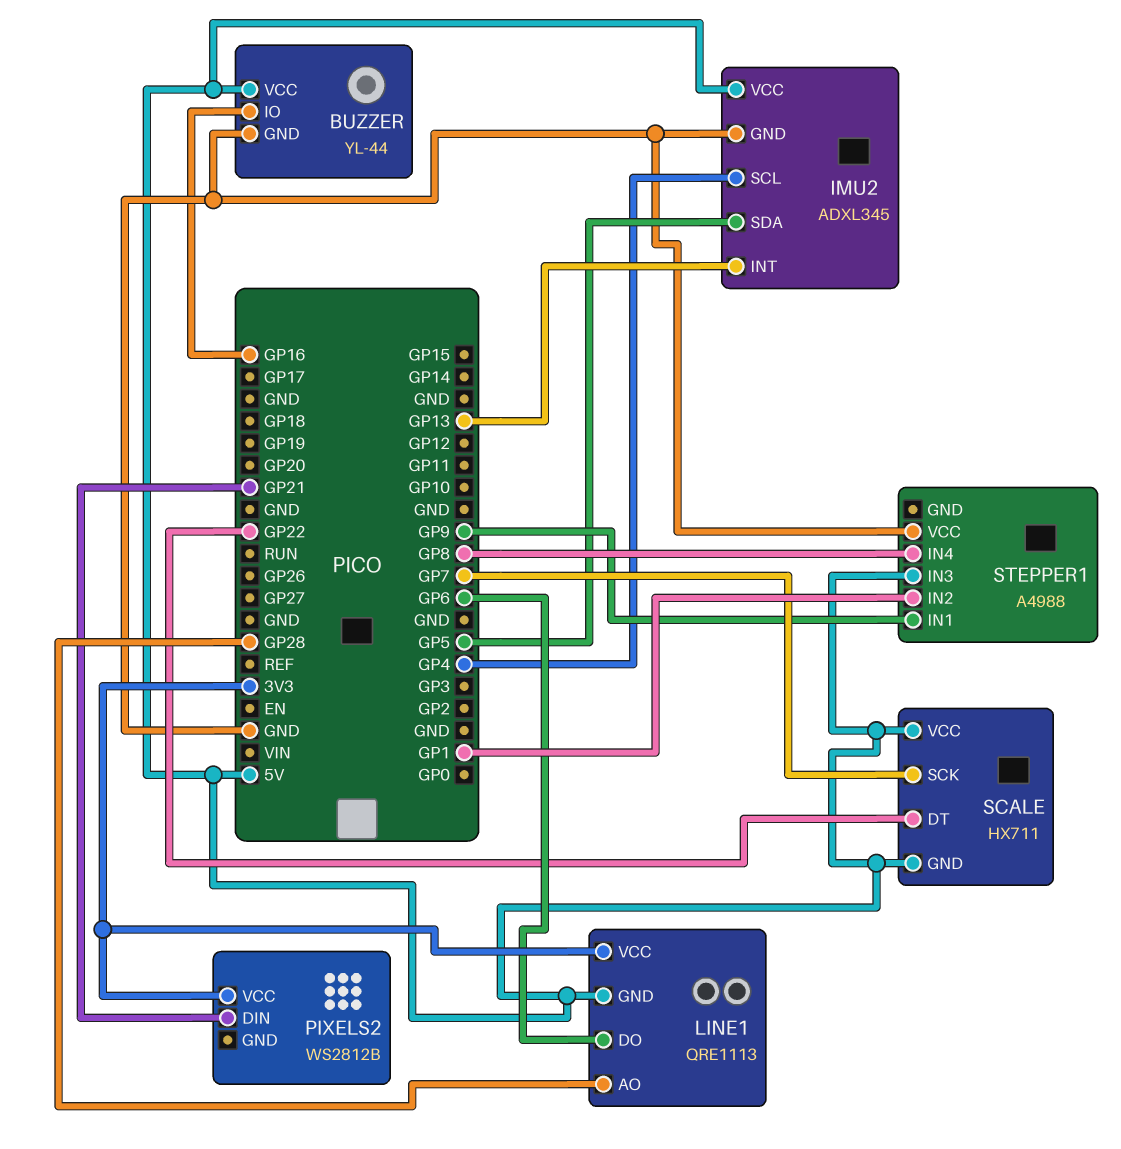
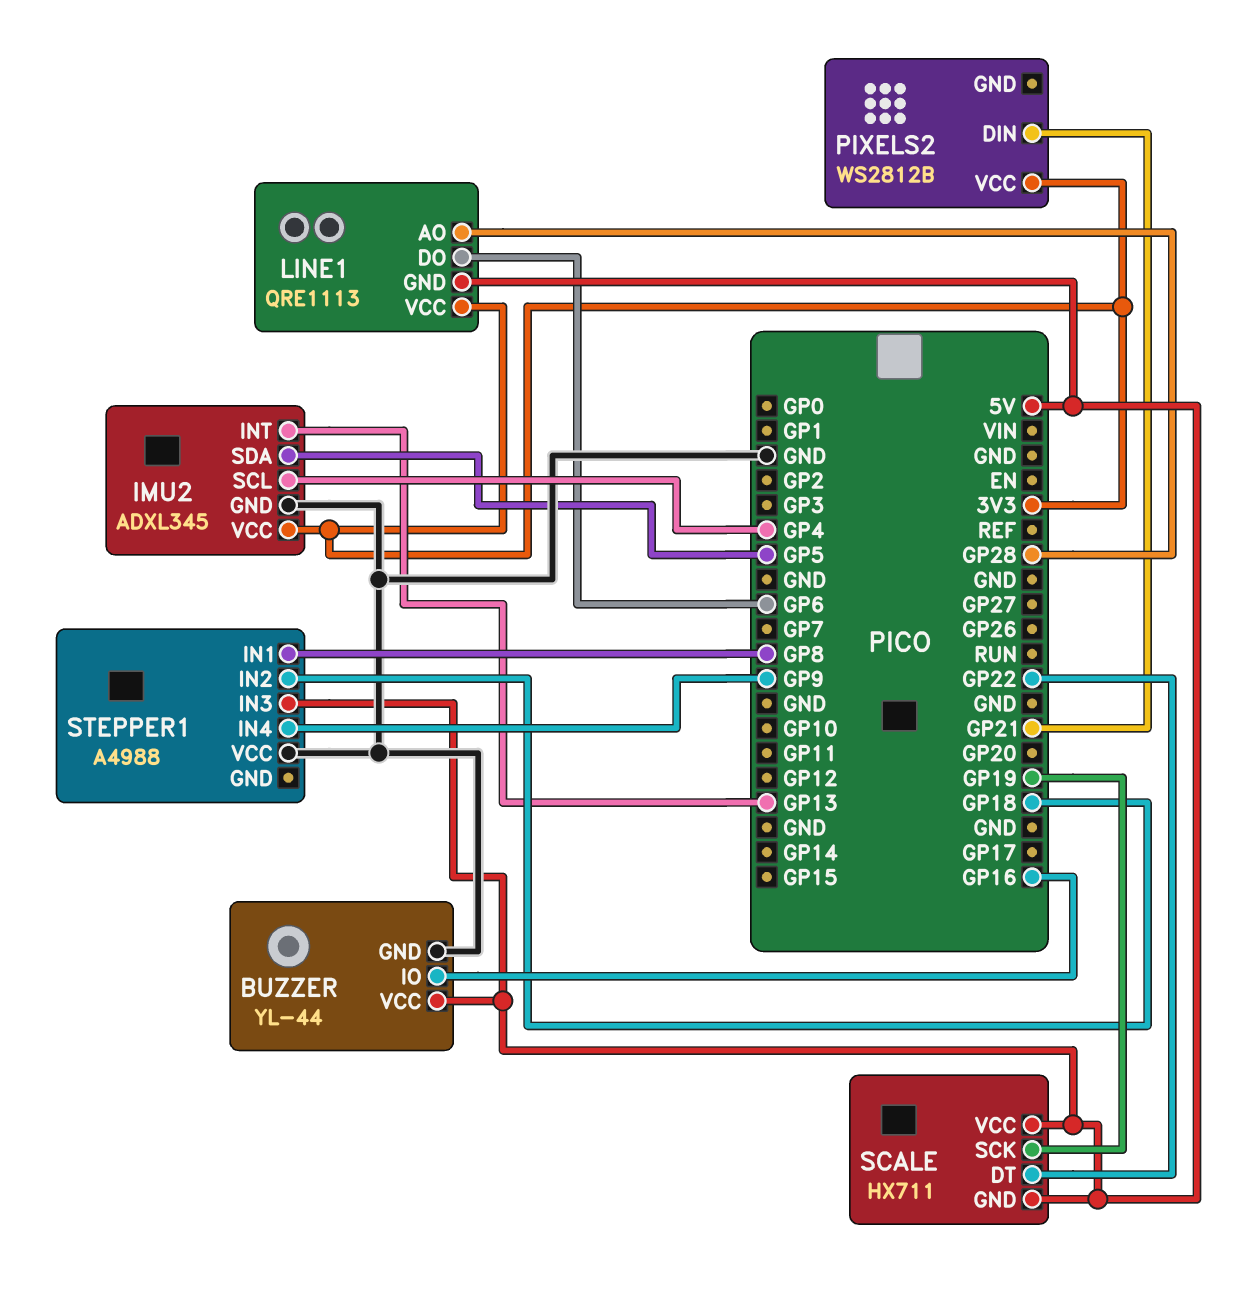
IMU2 pin VCC: 5V -> 3V3
SCALE pin SCK: GP7 -> GP19
STEPPER1 pin IN1: GP9 -> GP8
STEPPER1 pin IN2: GP1 -> GP18
STEPPER1 pin IN4: GP8 -> GP9

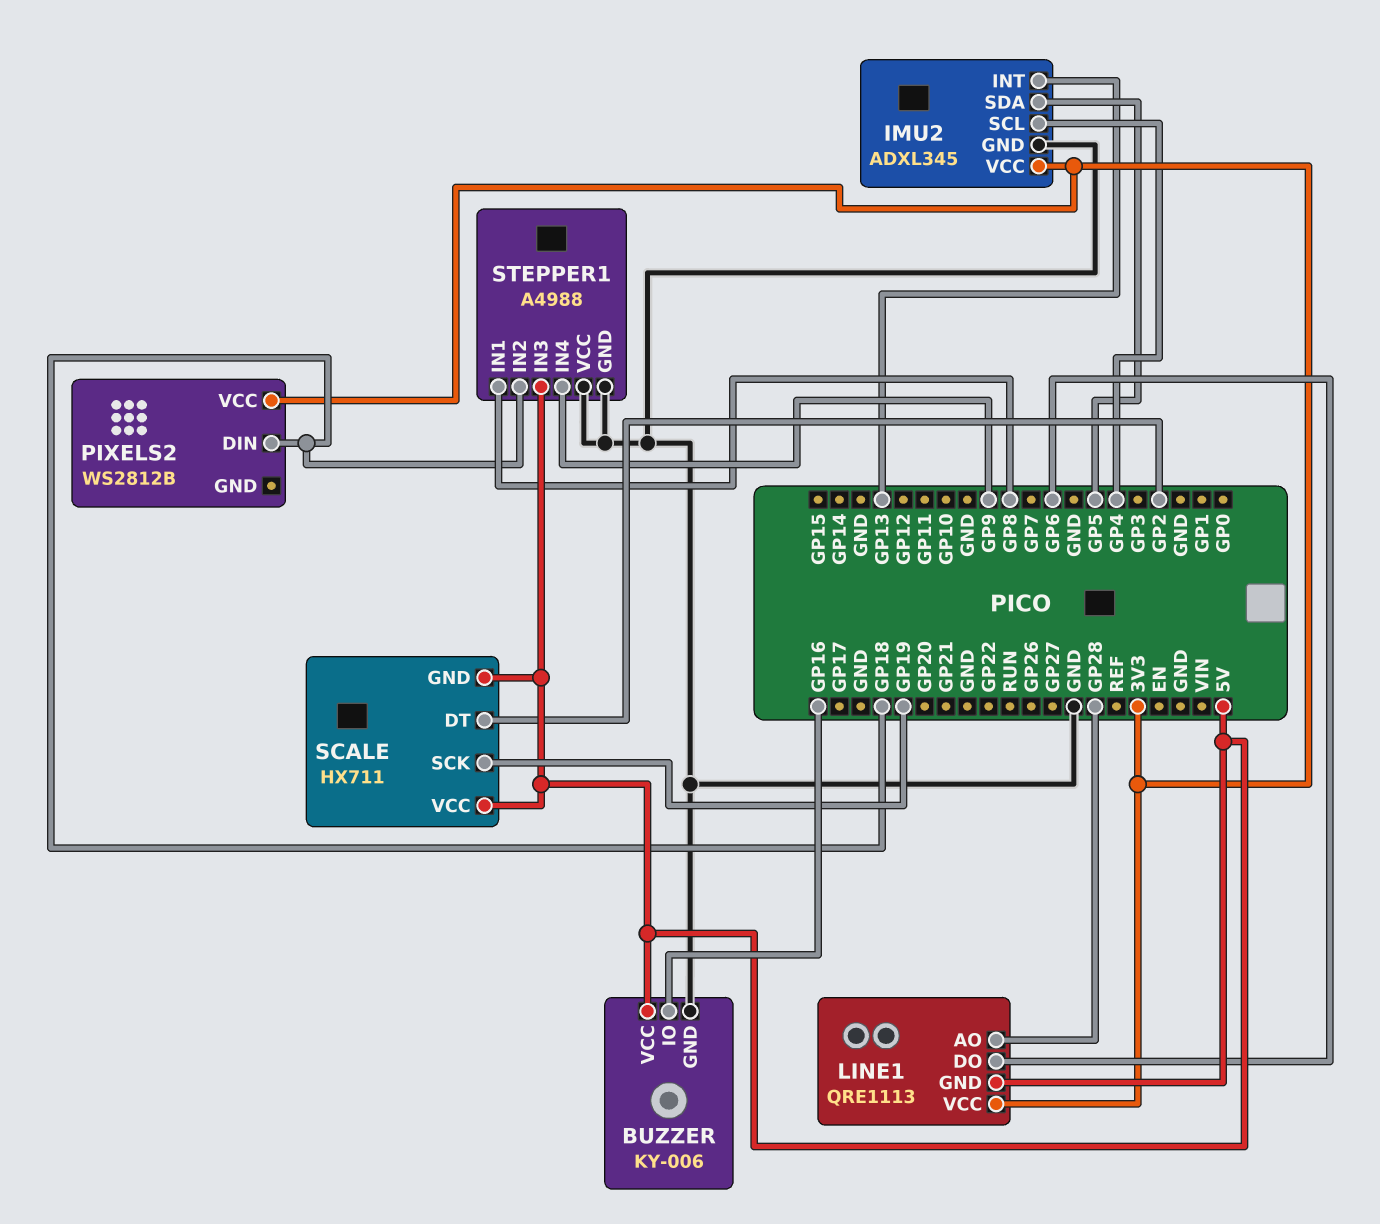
BUZZER: YL-44 -> KY-006
PIXELS2 pin DIN: GP21 -> GP18
SCALE pin DT: GP22 -> GP2
STEPPER1 pin GND: none -> GND

